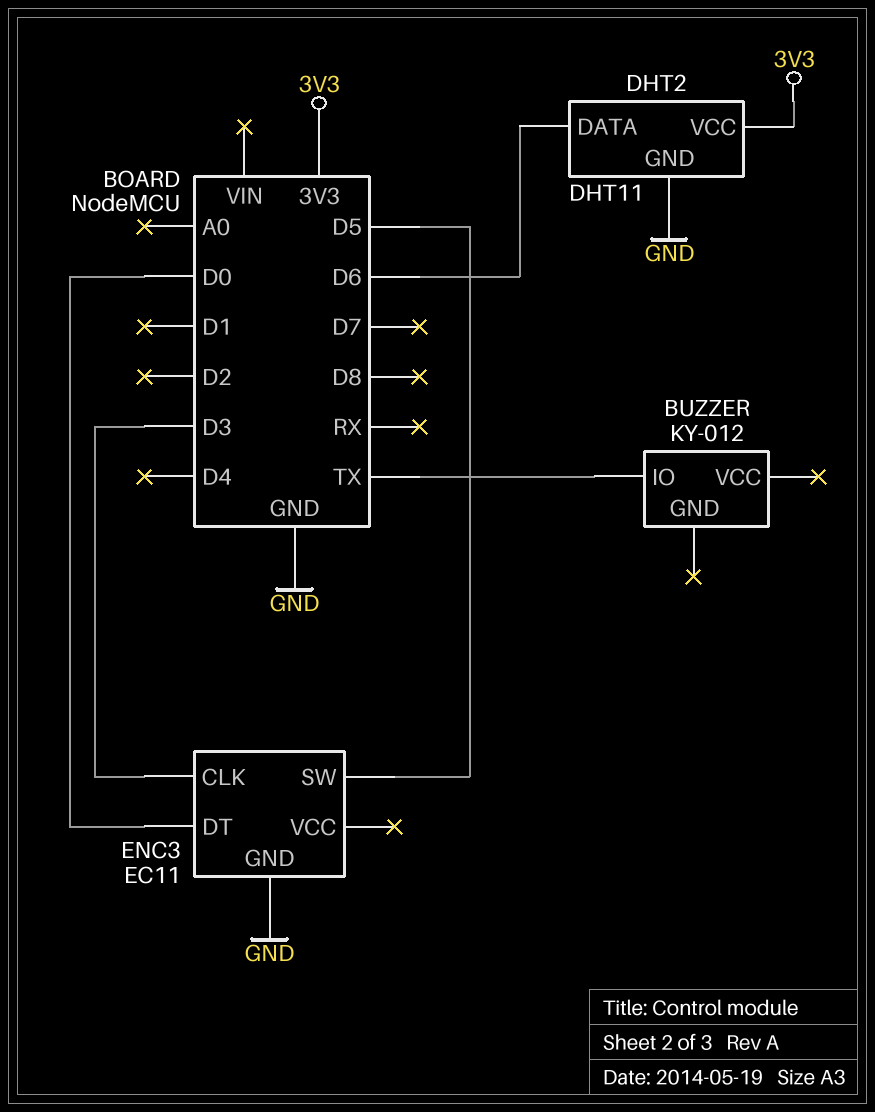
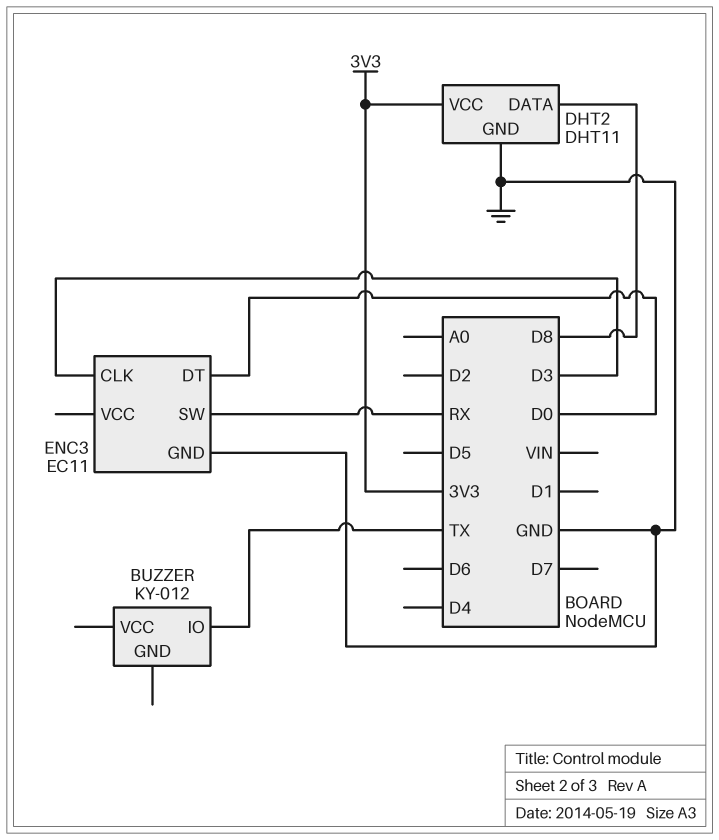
DHT2 pin DATA: D6 -> D8
ENC3 pin SW: D5 -> RX

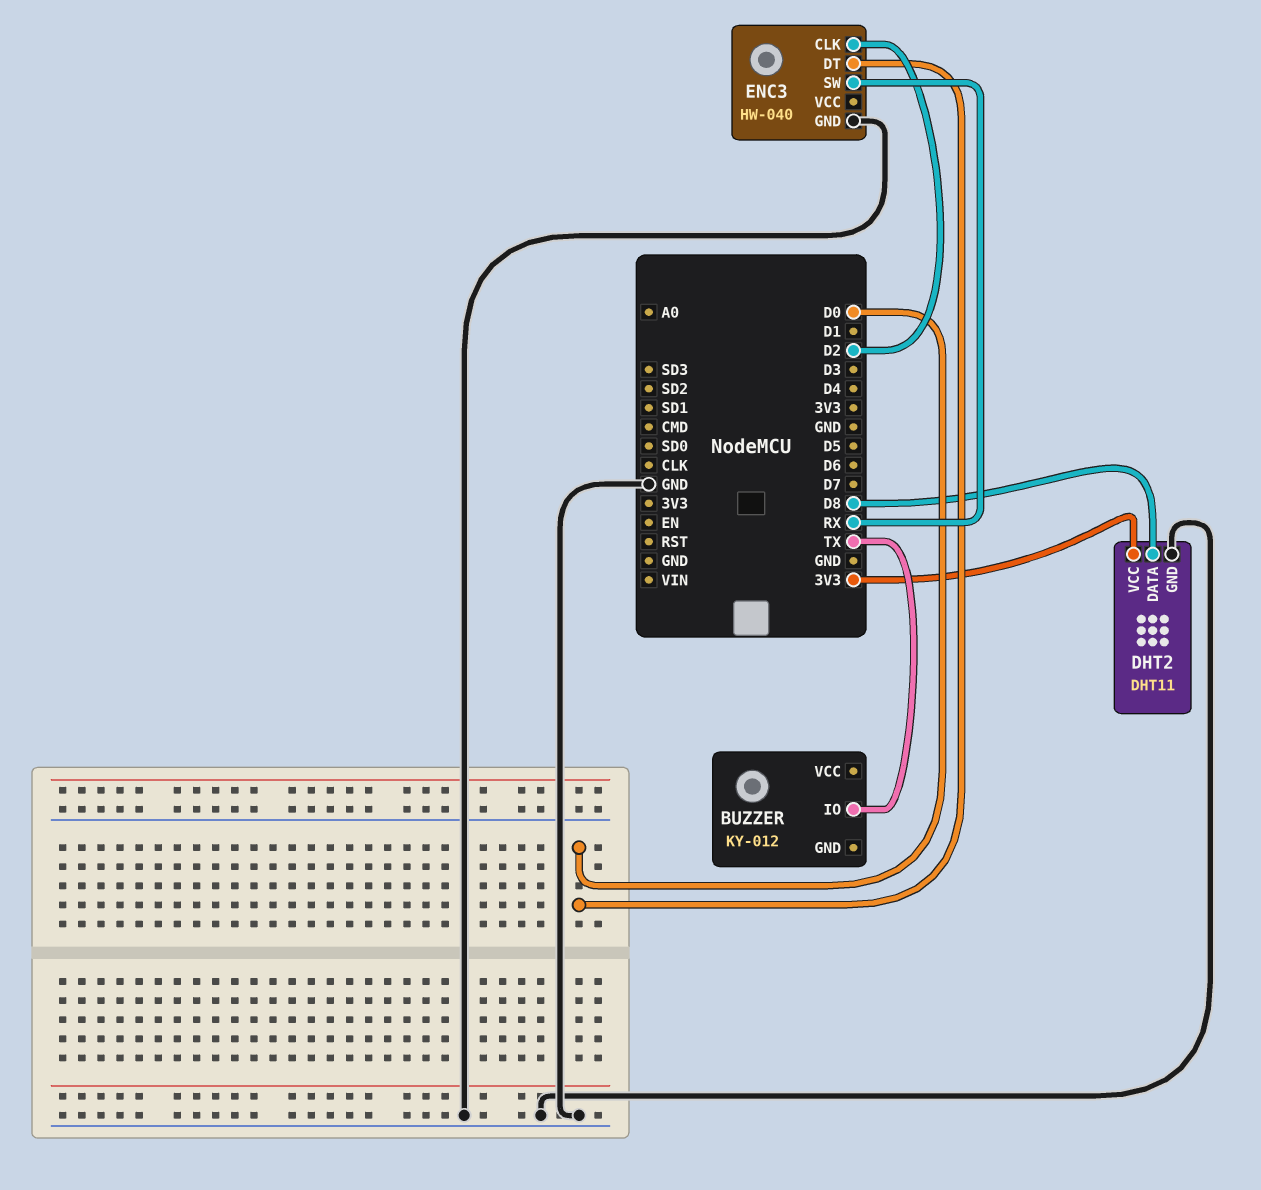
ENC3: EC11 -> HW-040
ENC3 pin CLK: D3 -> D2

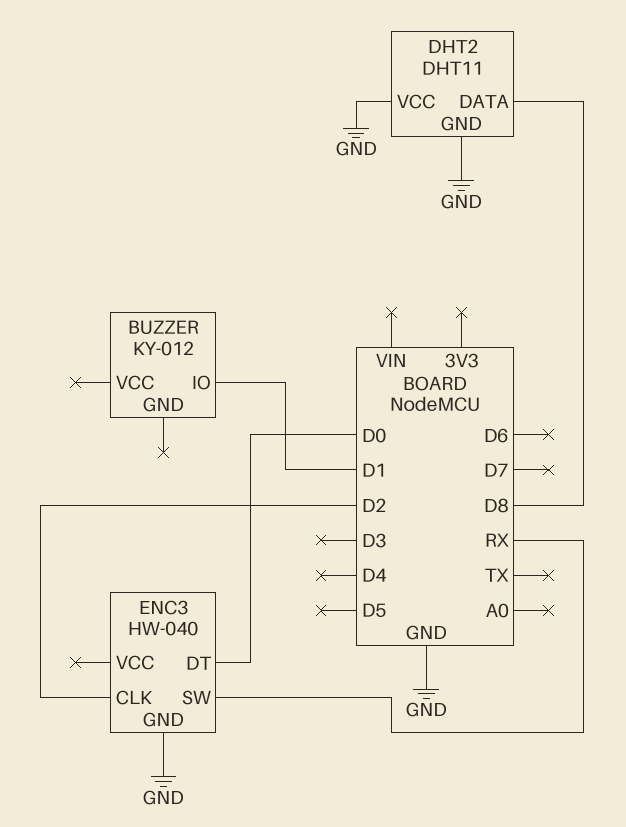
BUZZER pin IO: TX -> D1
DHT2 pin VCC: 3V3 -> GND

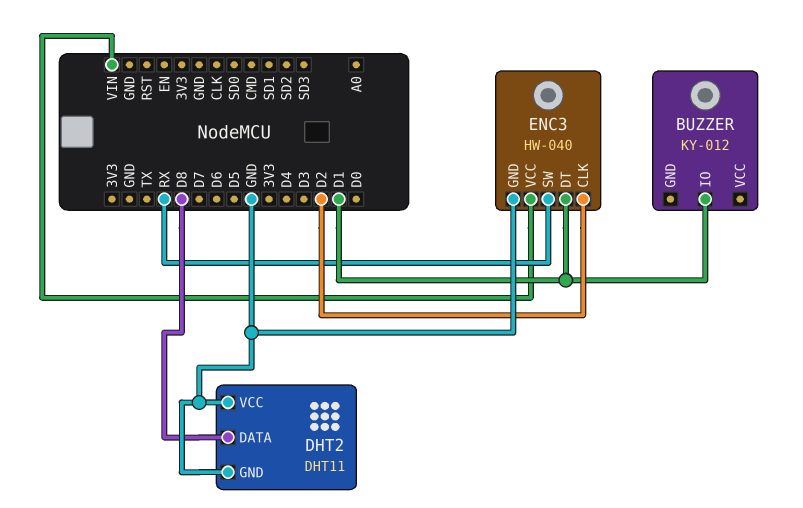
ENC3 pin DT: D0 -> D1
ENC3 pin VCC: none -> VIN

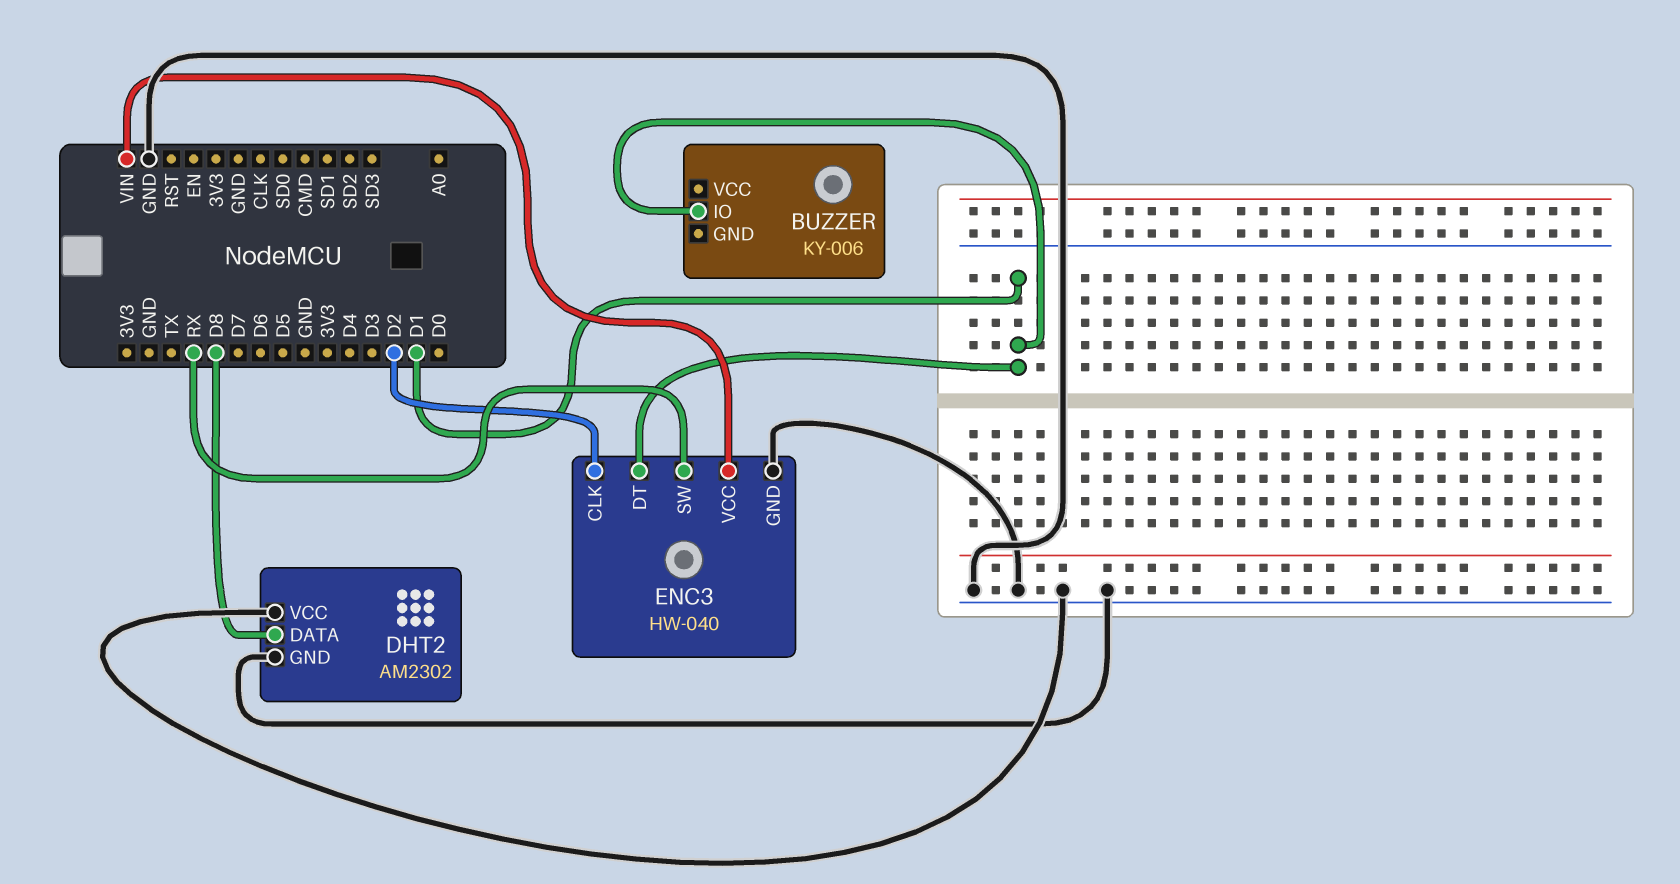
BUZZER: KY-012 -> KY-006
DHT2: DHT11 -> AM2302

